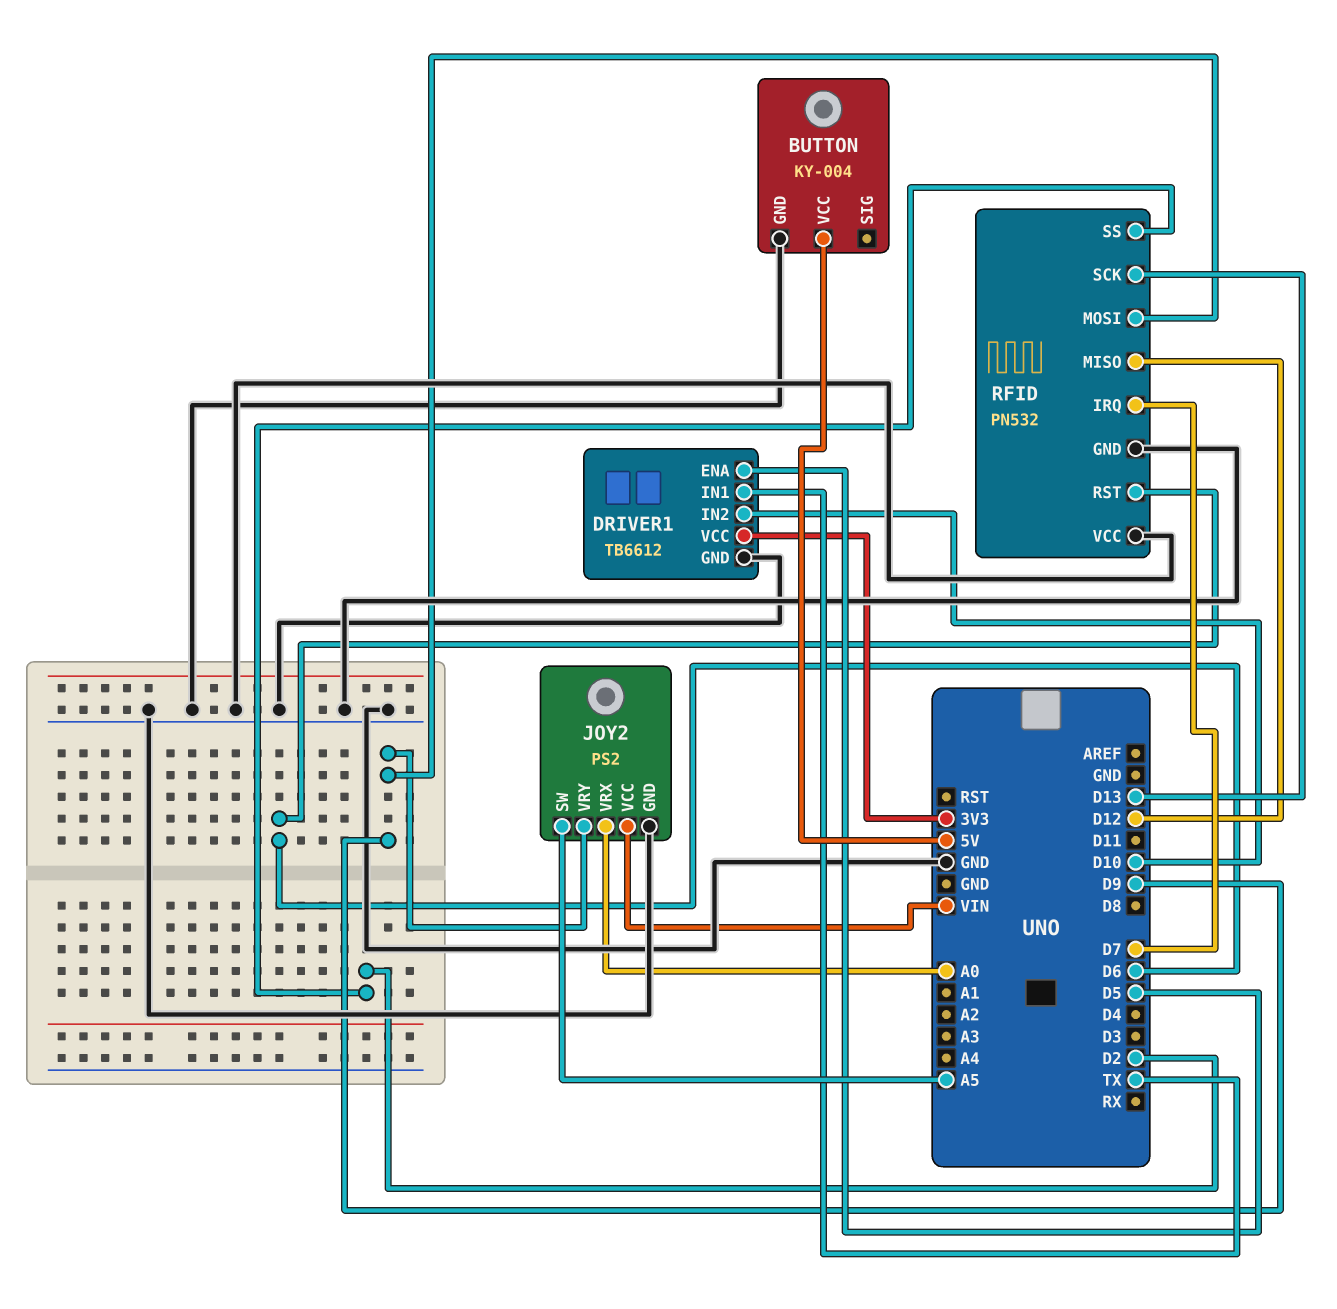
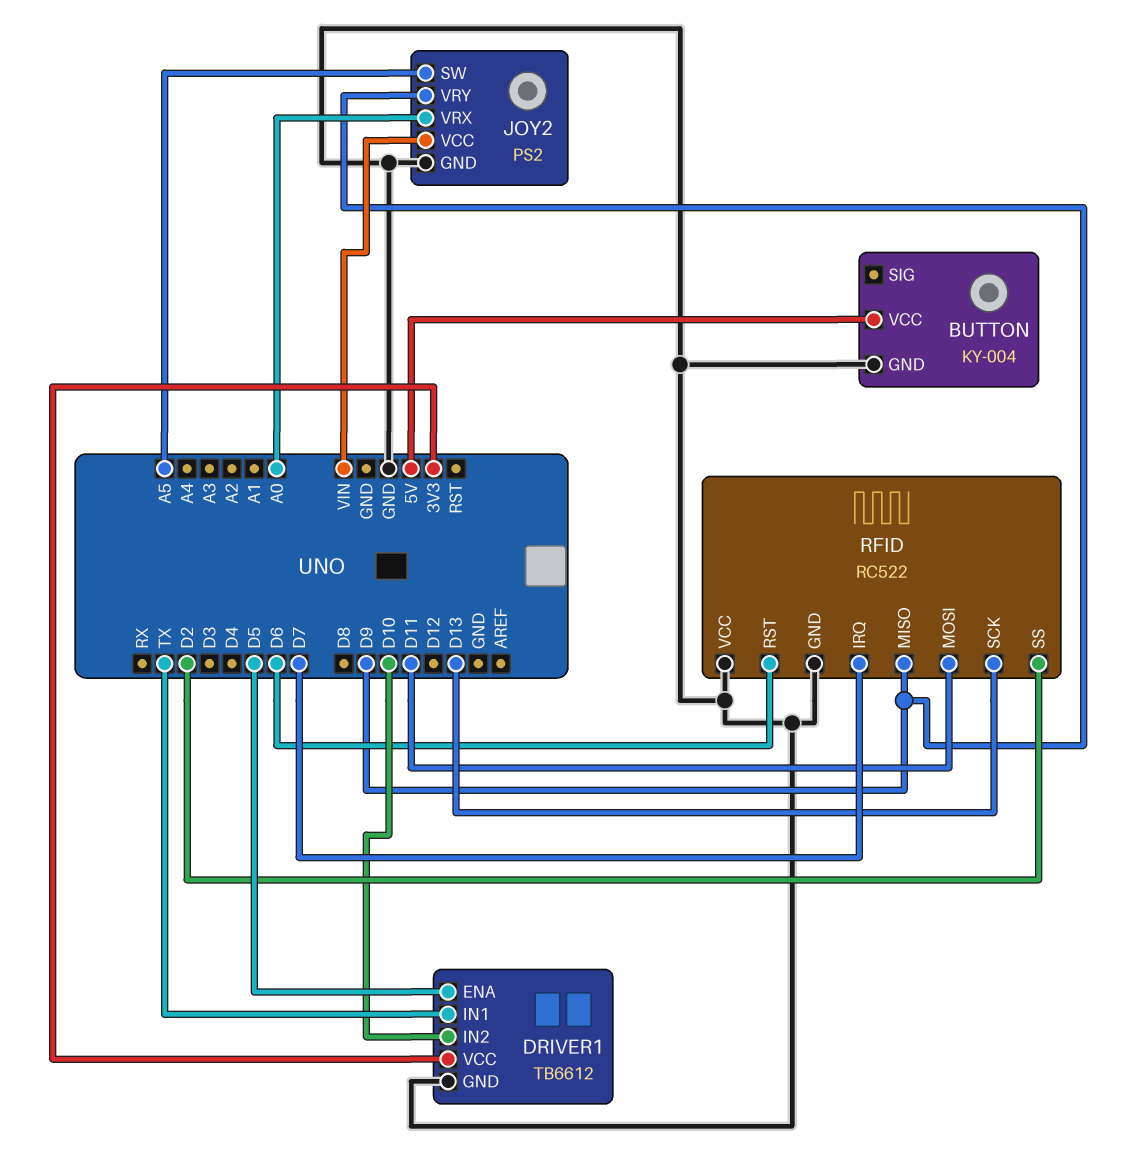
RFID: PN532 -> RC522
RFID pin MISO: D12 -> D9
RFID pin MOSI: D9 -> D11

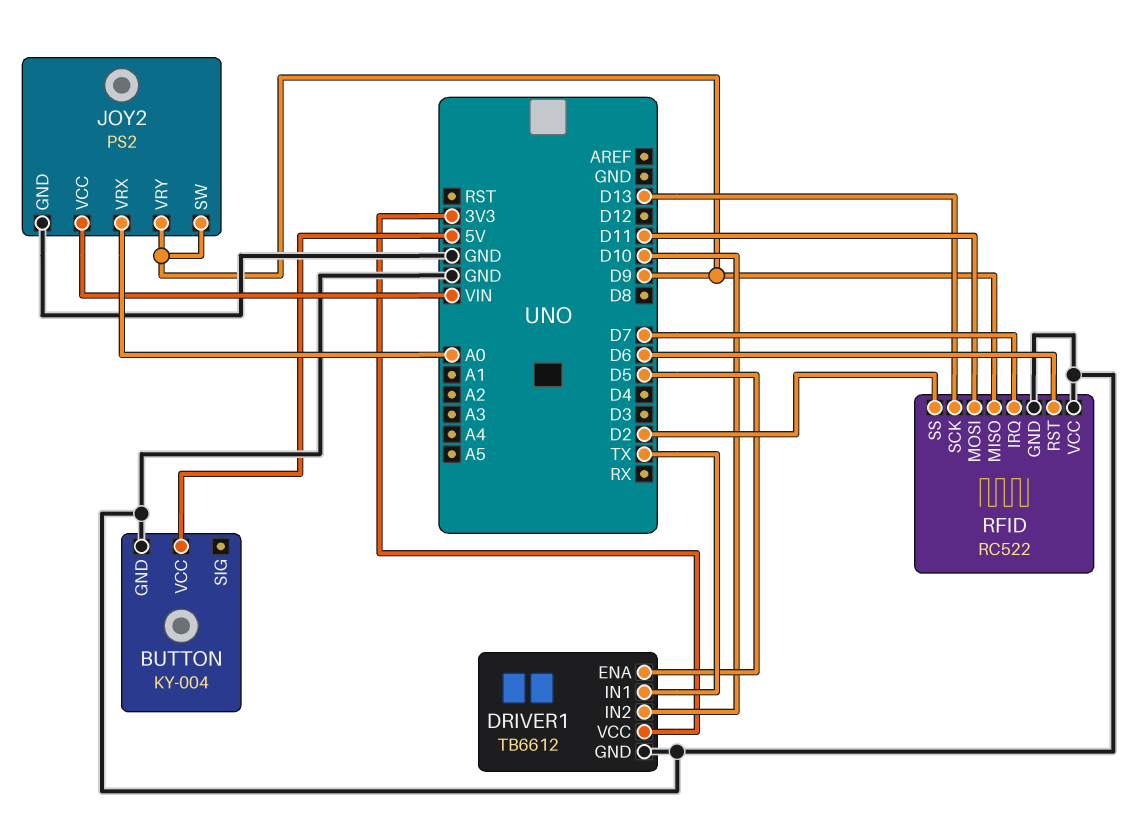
JOY2 pin SW: A5 -> D9

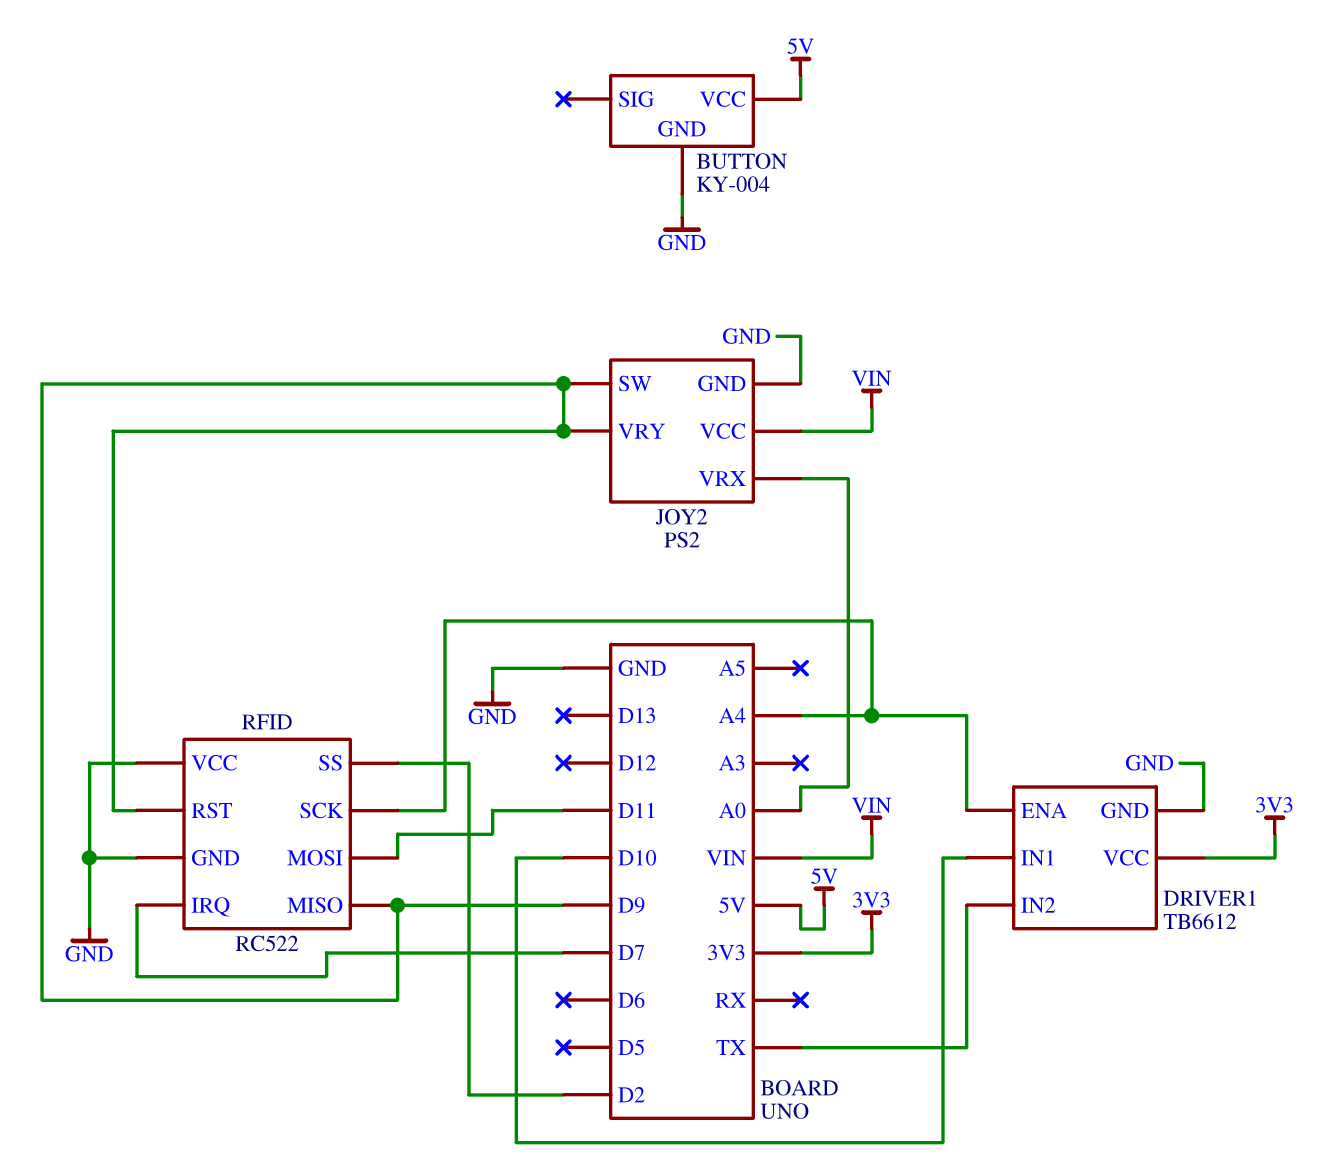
DRIVER1 pin ENA: D5 -> A4
DRIVER1 pin IN1: TX -> D10
DRIVER1 pin IN2: D10 -> TX
RFID pin RST: D6 -> D9
RFID pin SCK: D13 -> A4

